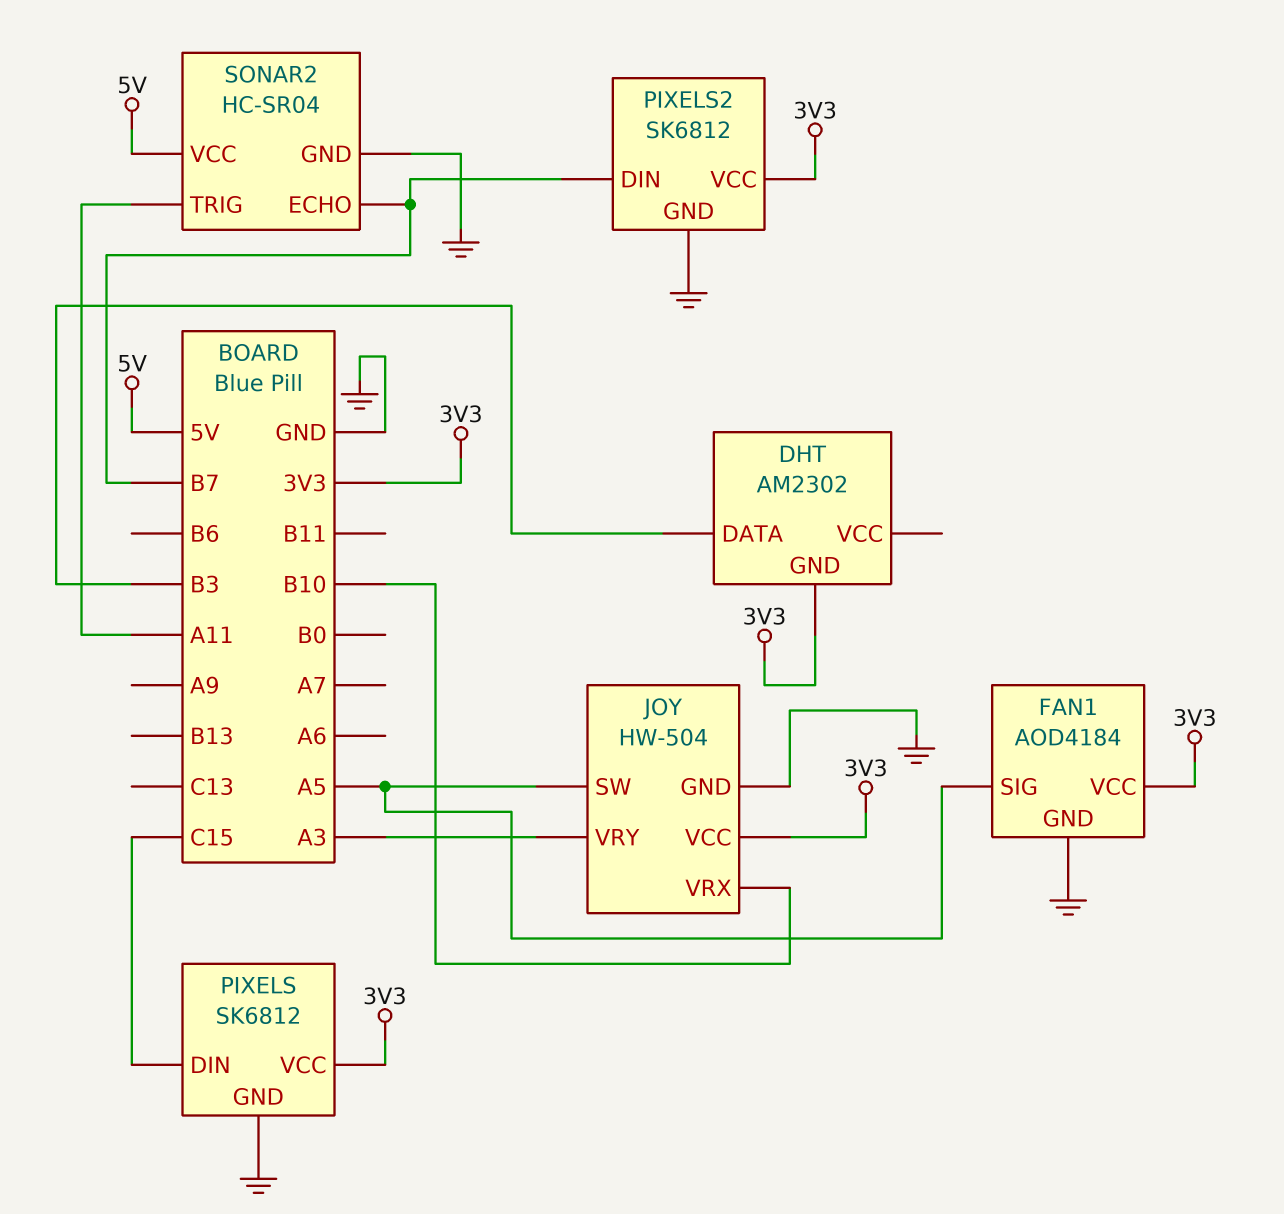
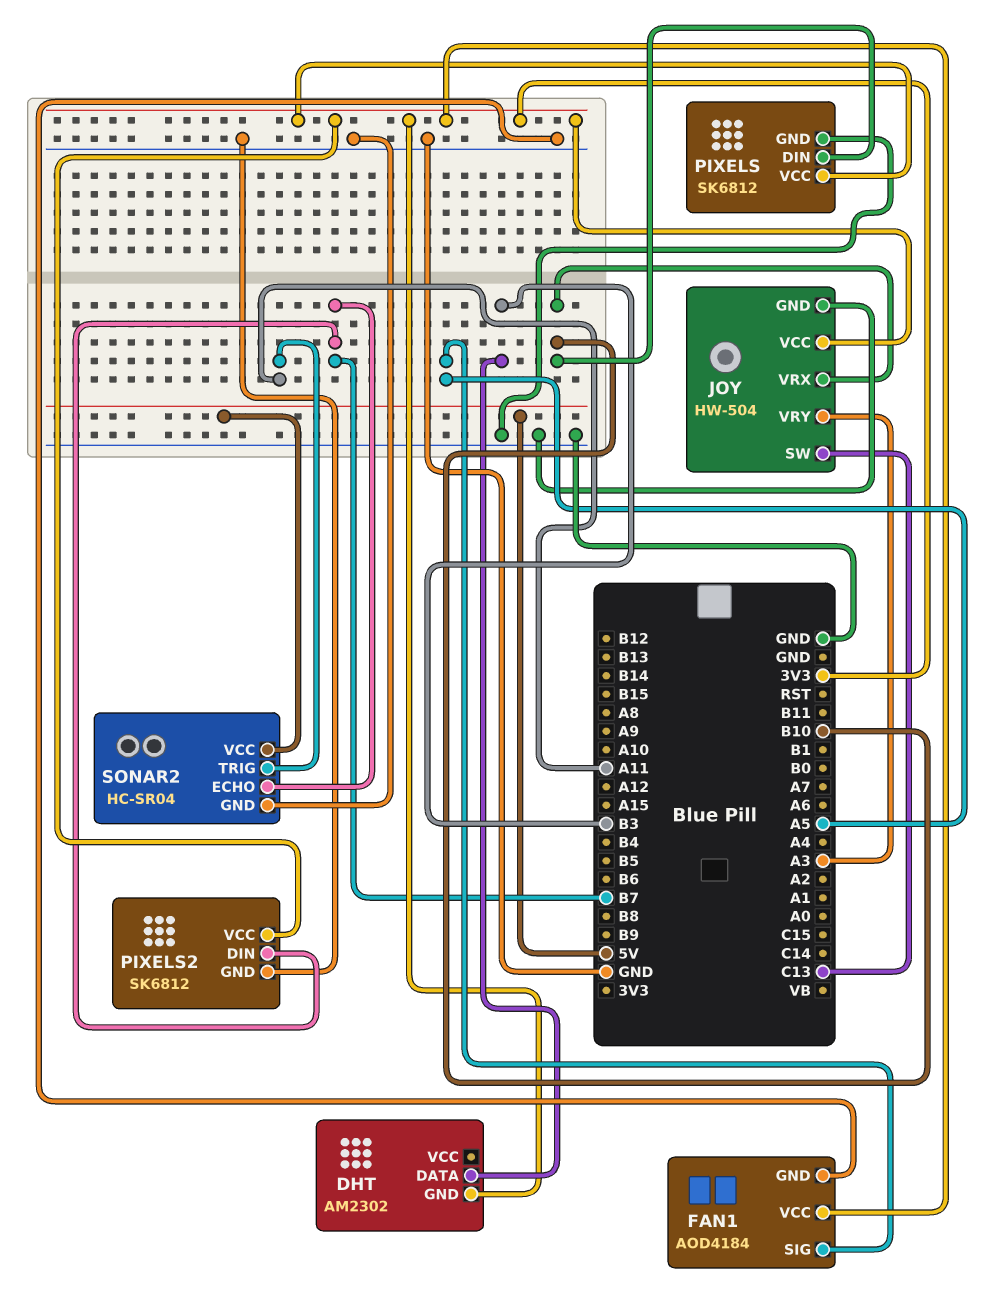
JOY pin SW: A5 -> C13
PIXELS pin DIN: C15 -> B10

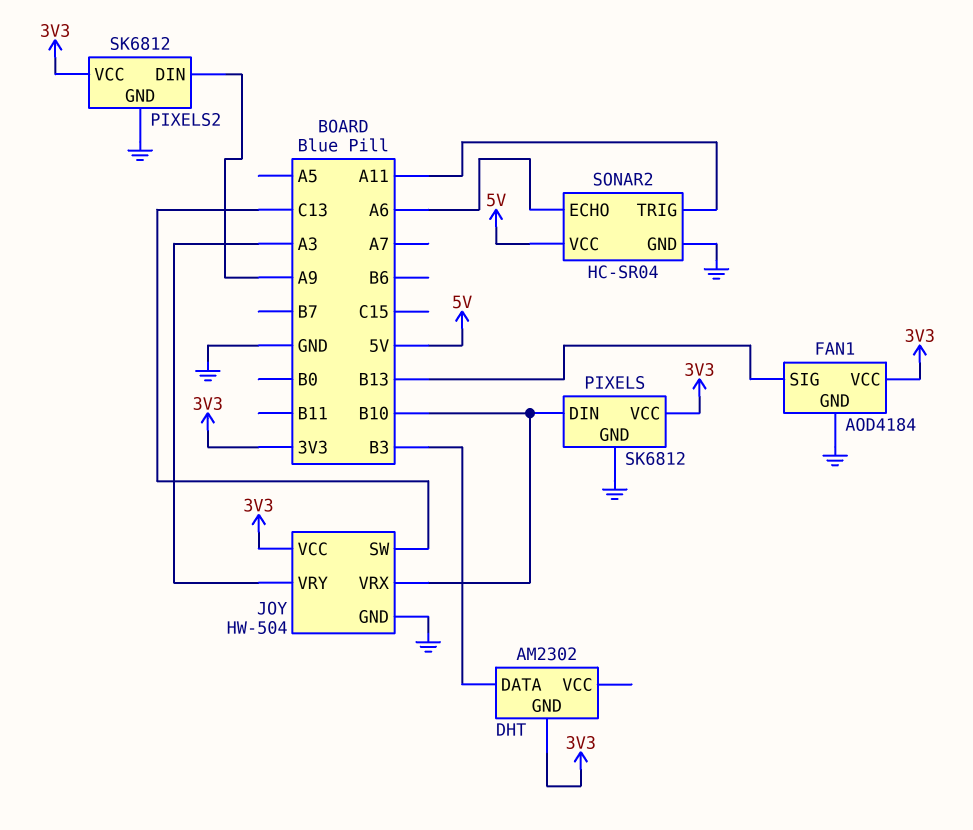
FAN1 pin SIG: A5 -> B13
PIXELS2 pin DIN: B7 -> A9
SONAR2 pin ECHO: B7 -> A6

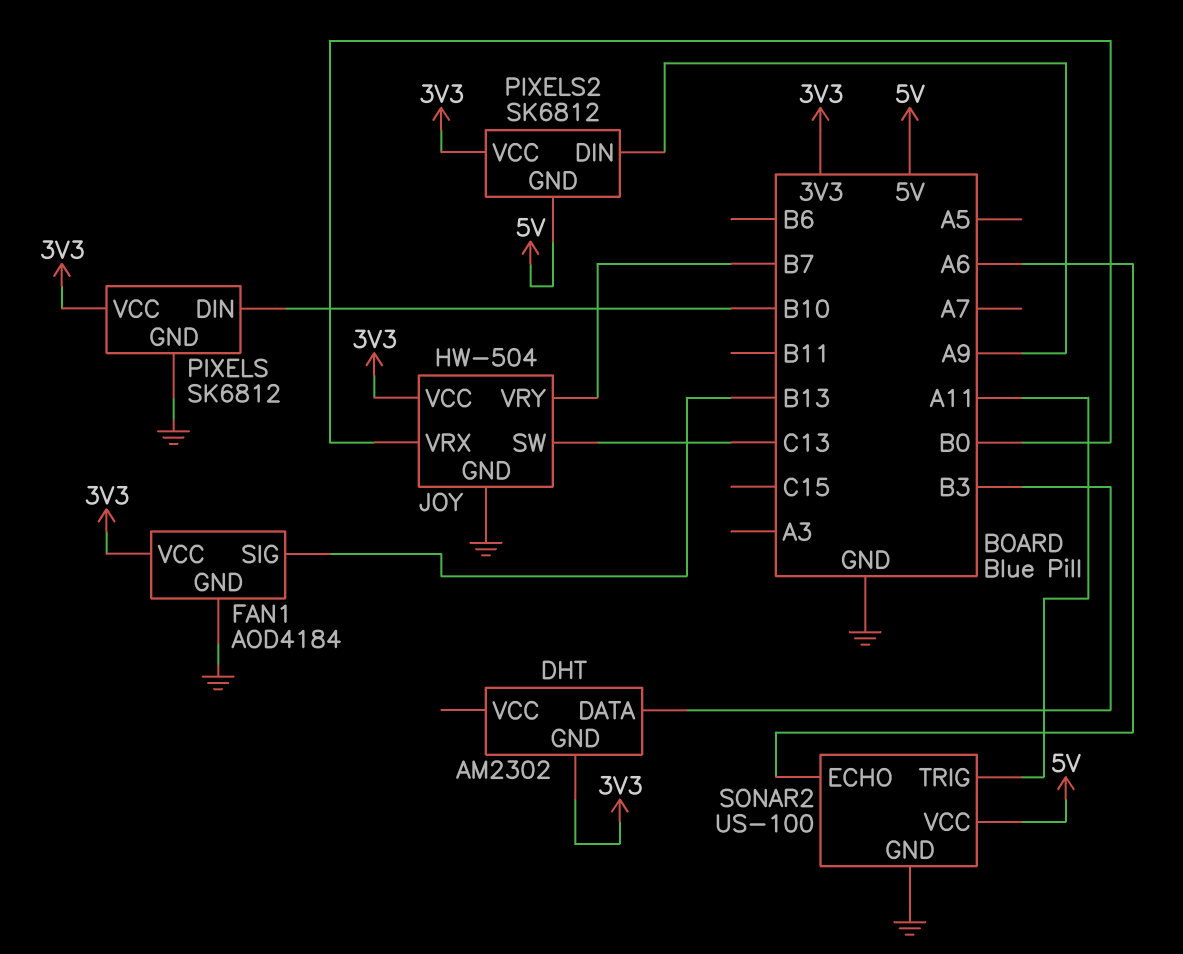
JOY pin VRX: B10 -> B0
JOY pin VRY: A3 -> B7
PIXELS2 pin GND: GND -> 5V
SONAR2: HC-SR04 -> US-100

